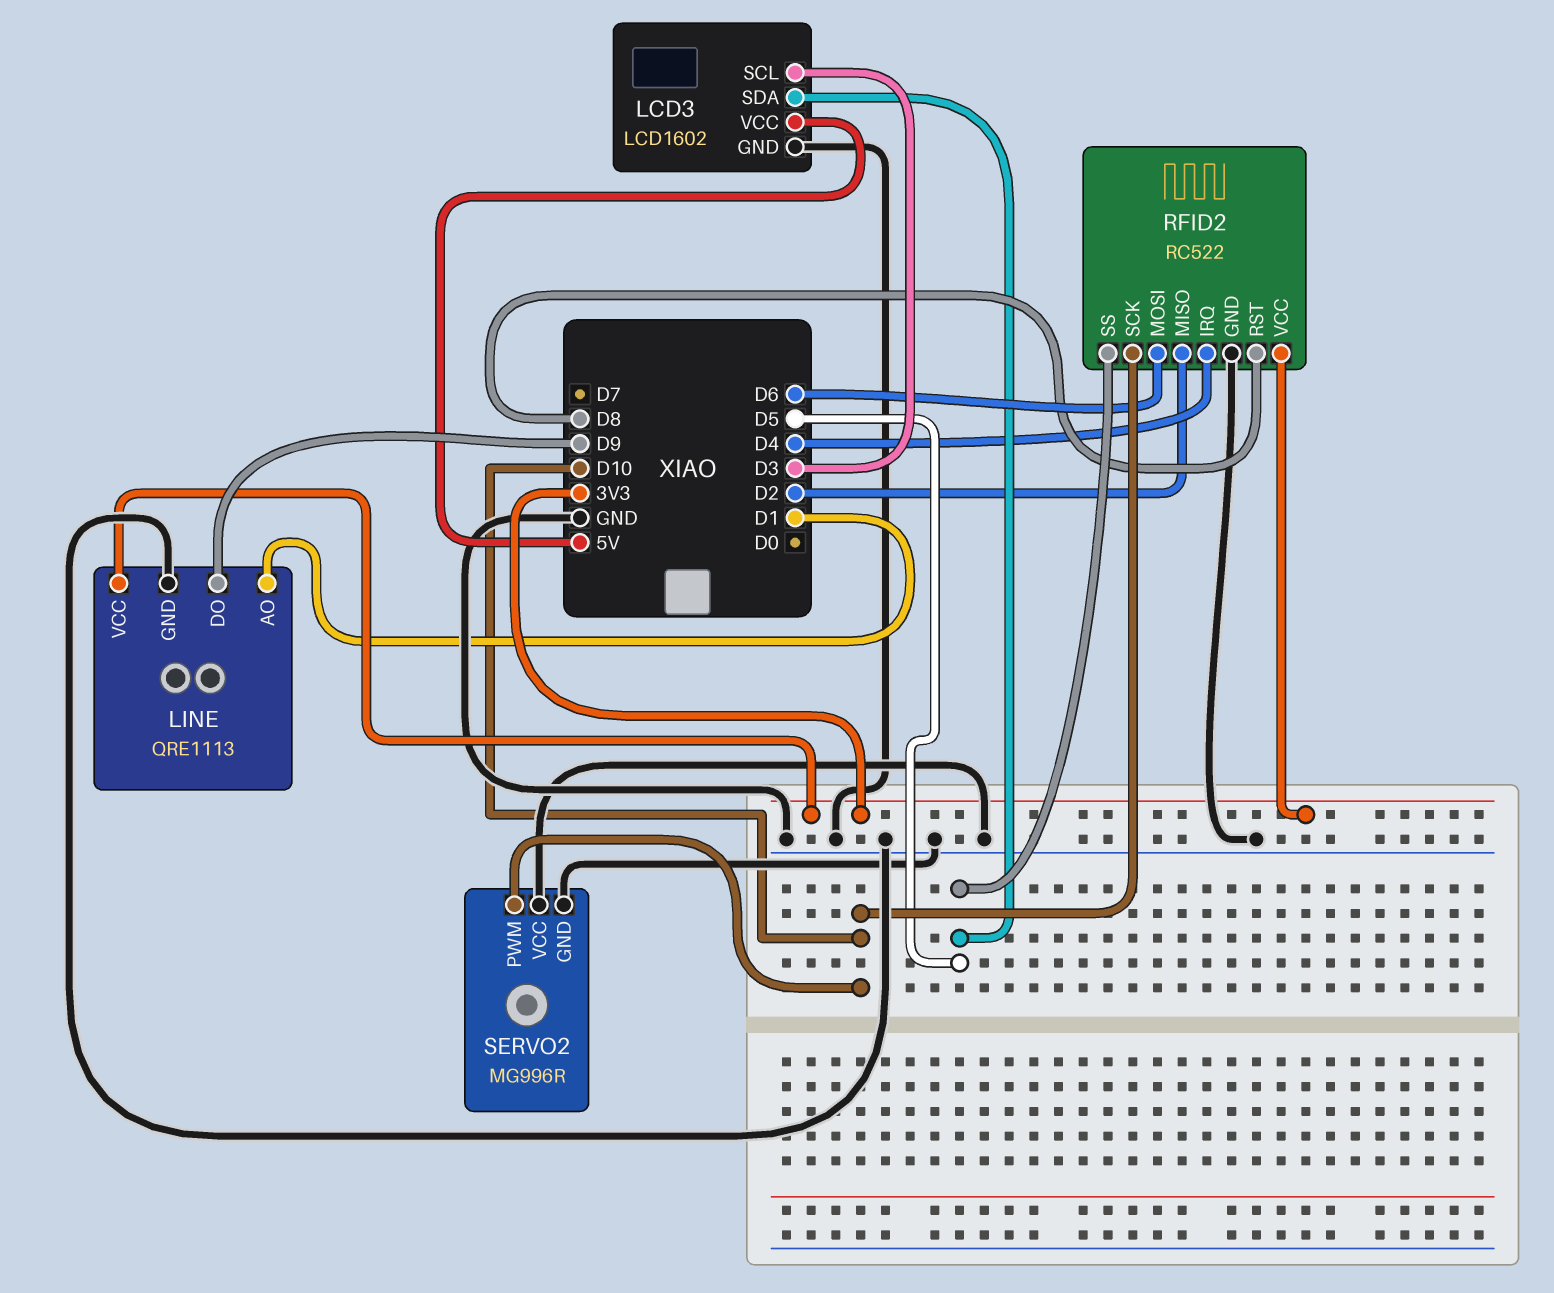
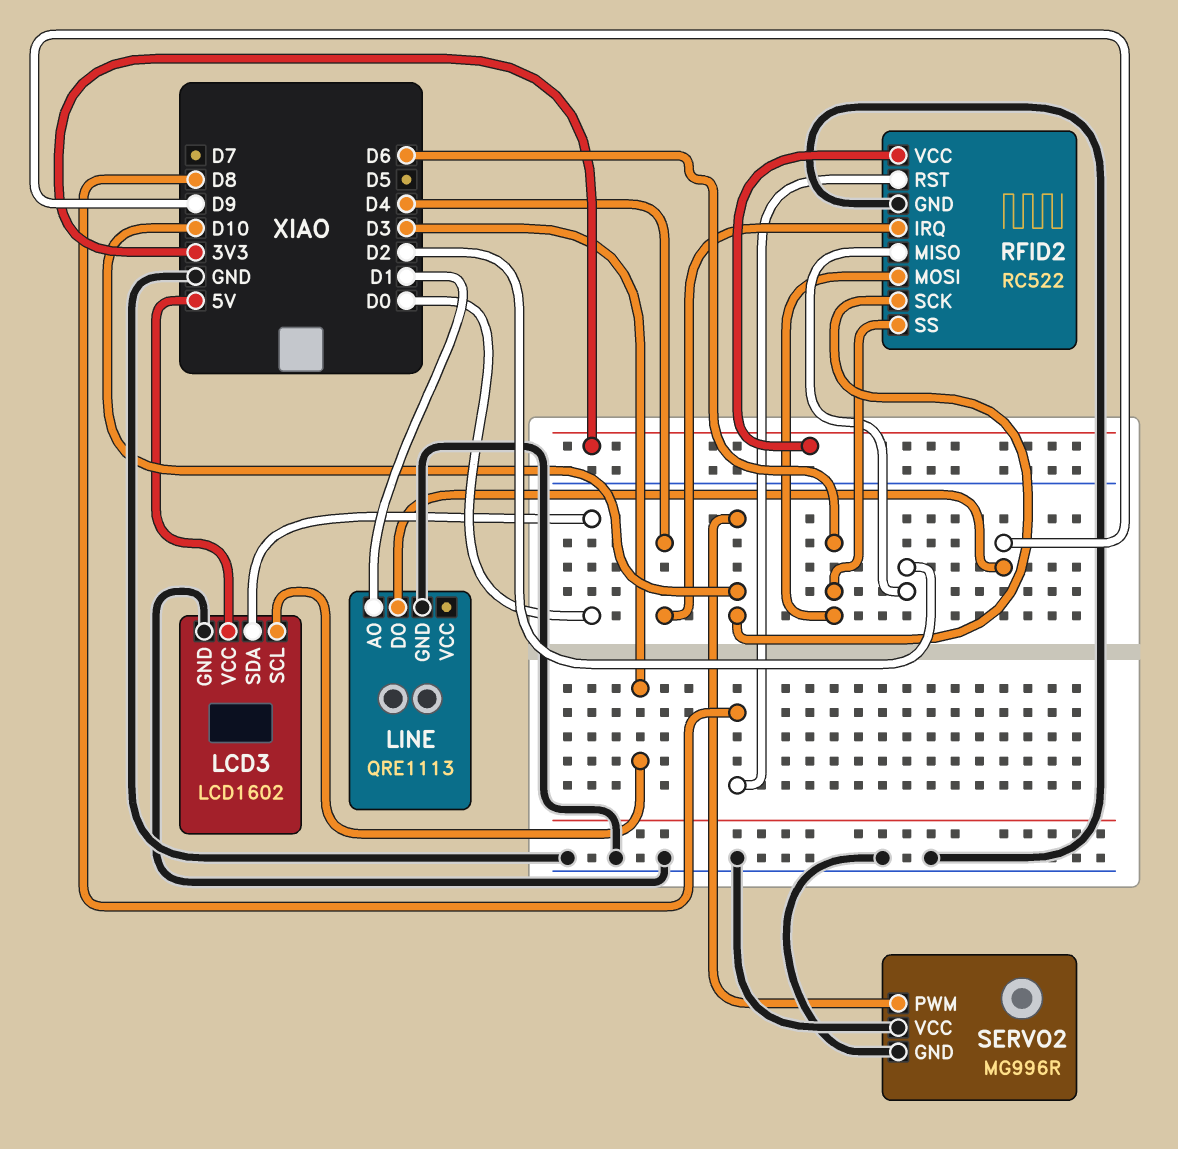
LCD3 pin SDA: D5 -> D0
LINE pin VCC: 3V3 -> none
RFID2 pin SS: D5 -> D6

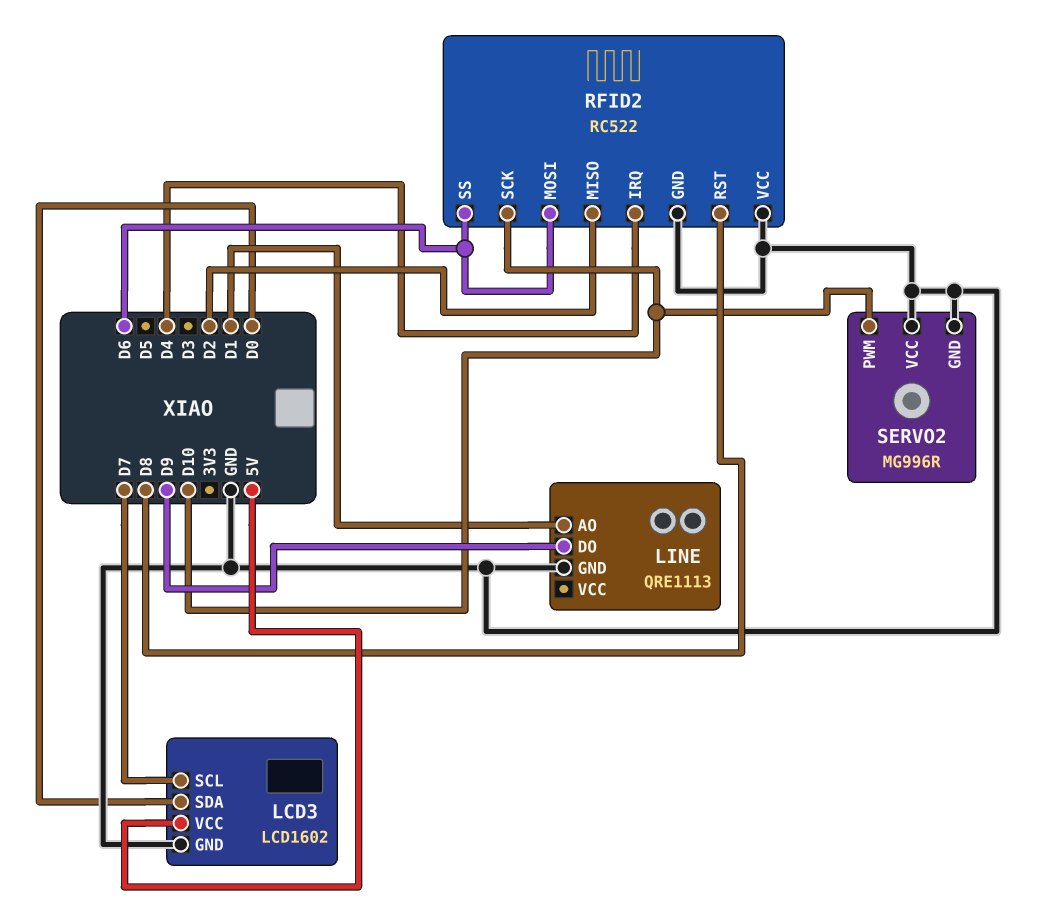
LCD3 pin SCL: D3 -> D7
RFID2 pin VCC: 3V3 -> GND

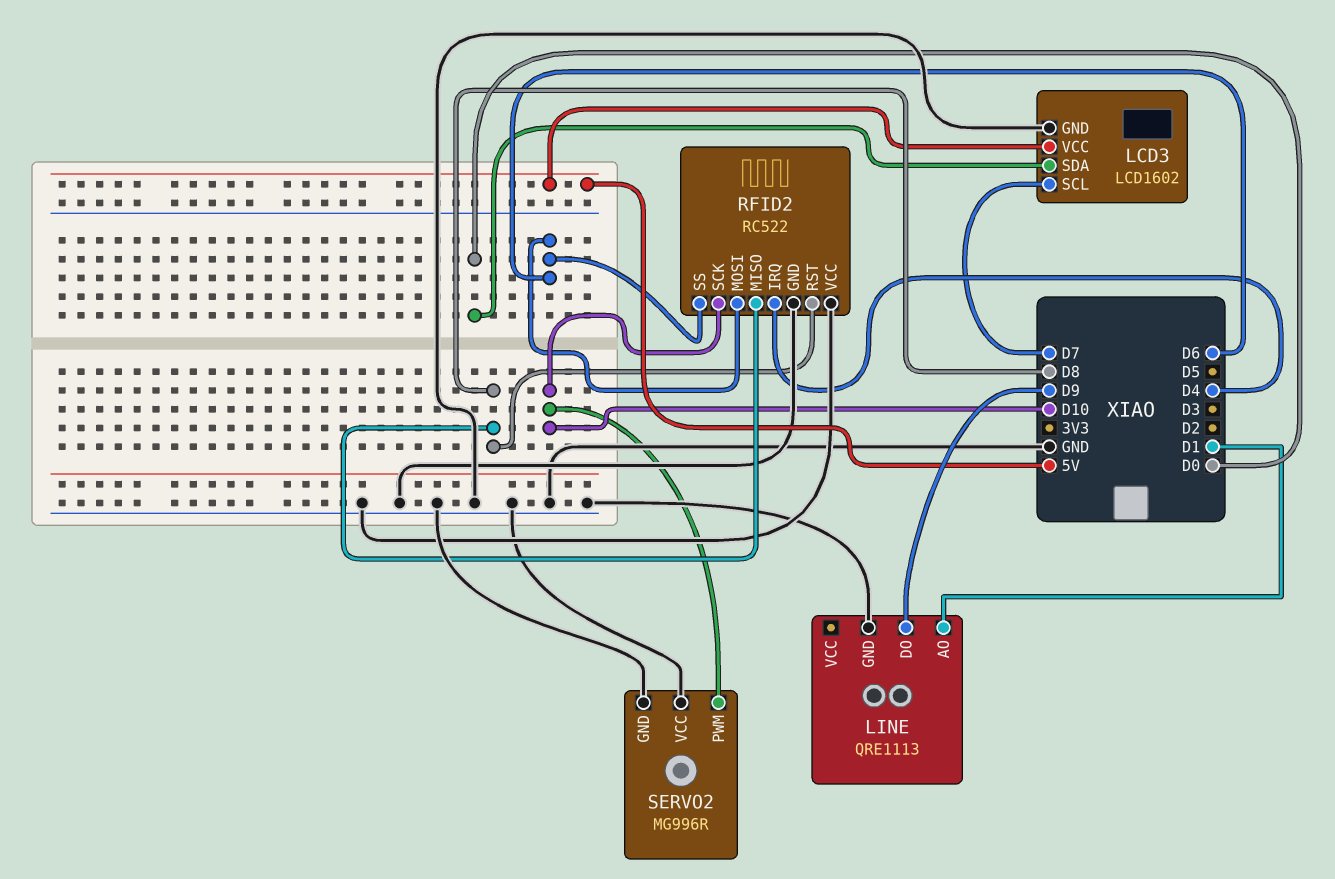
RFID2 pin MISO: D2 -> D8

